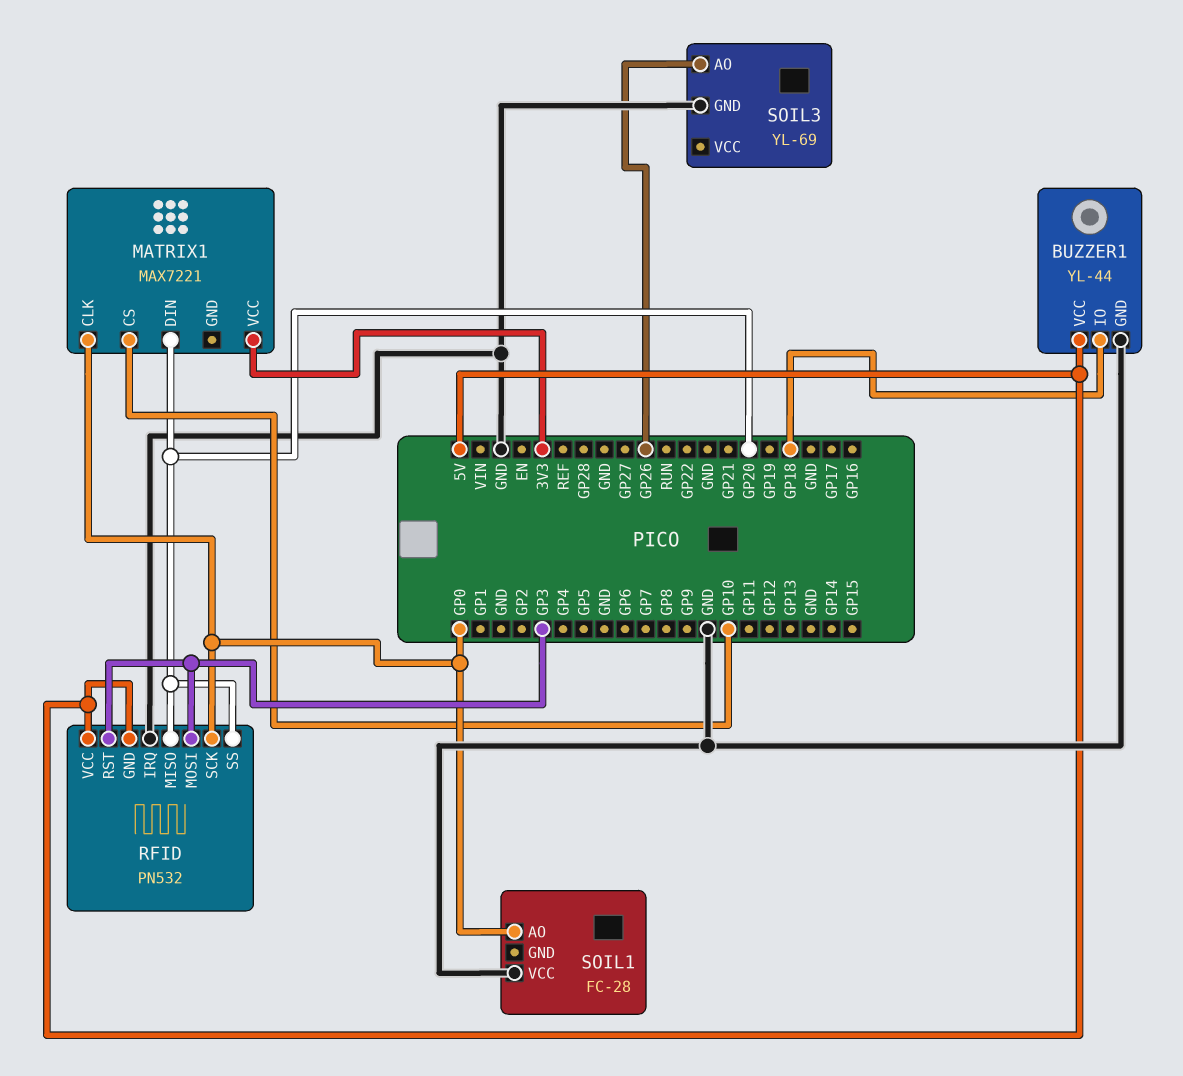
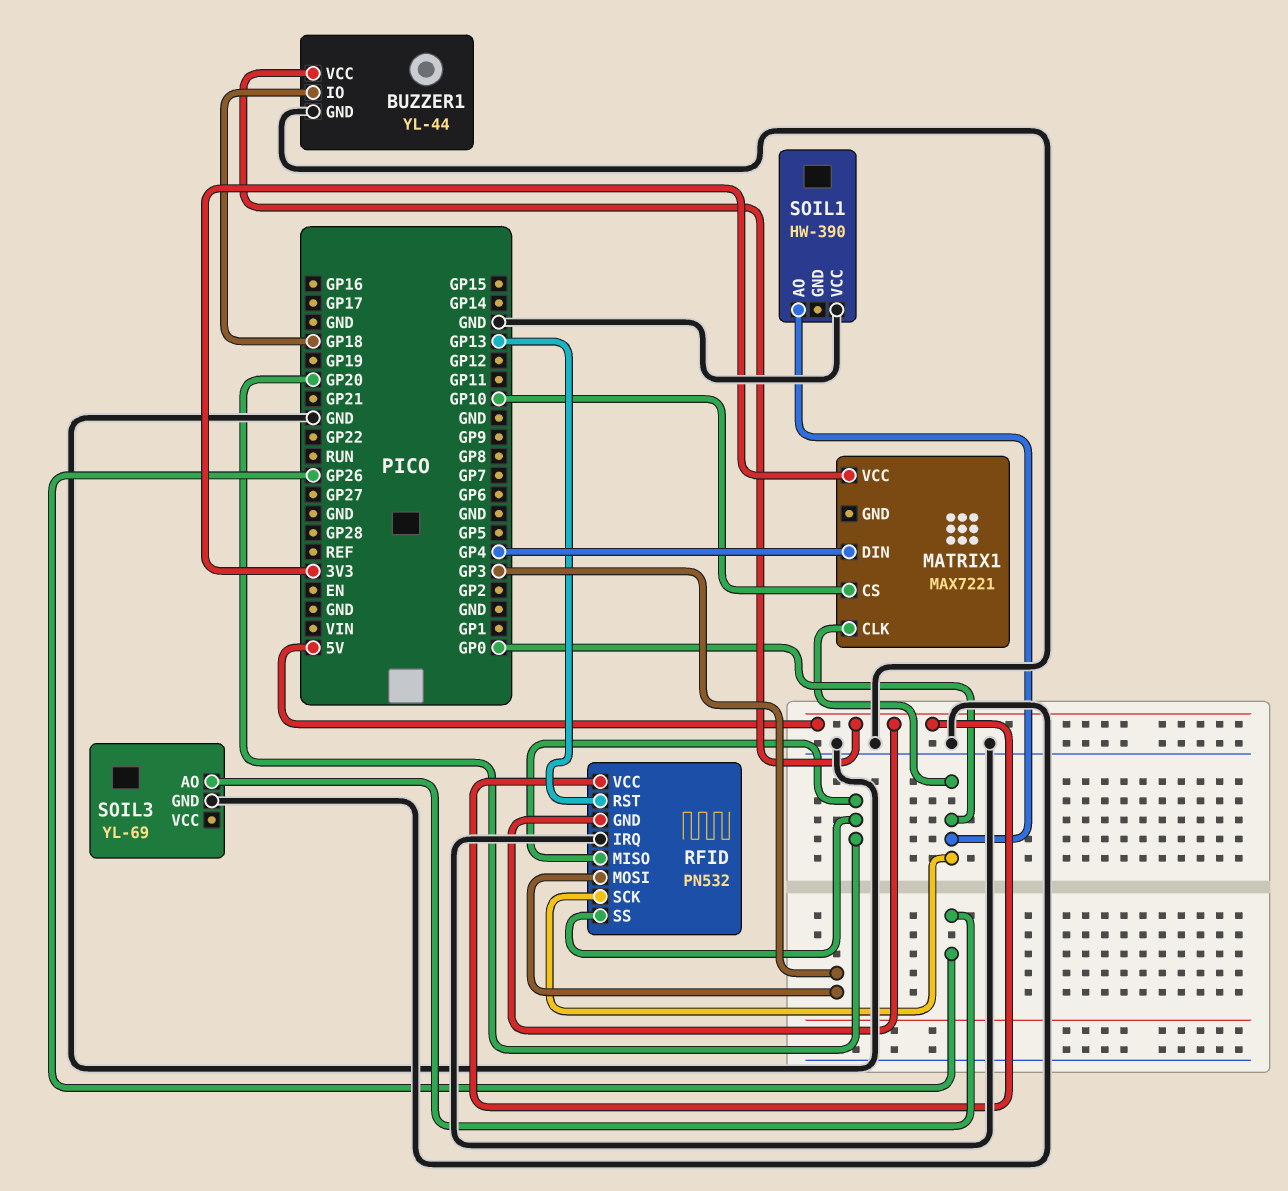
MATRIX1 pin DIN: GP20 -> GP4
RFID pin RST: GP3 -> GP13
SOIL1: FC-28 -> HW-390

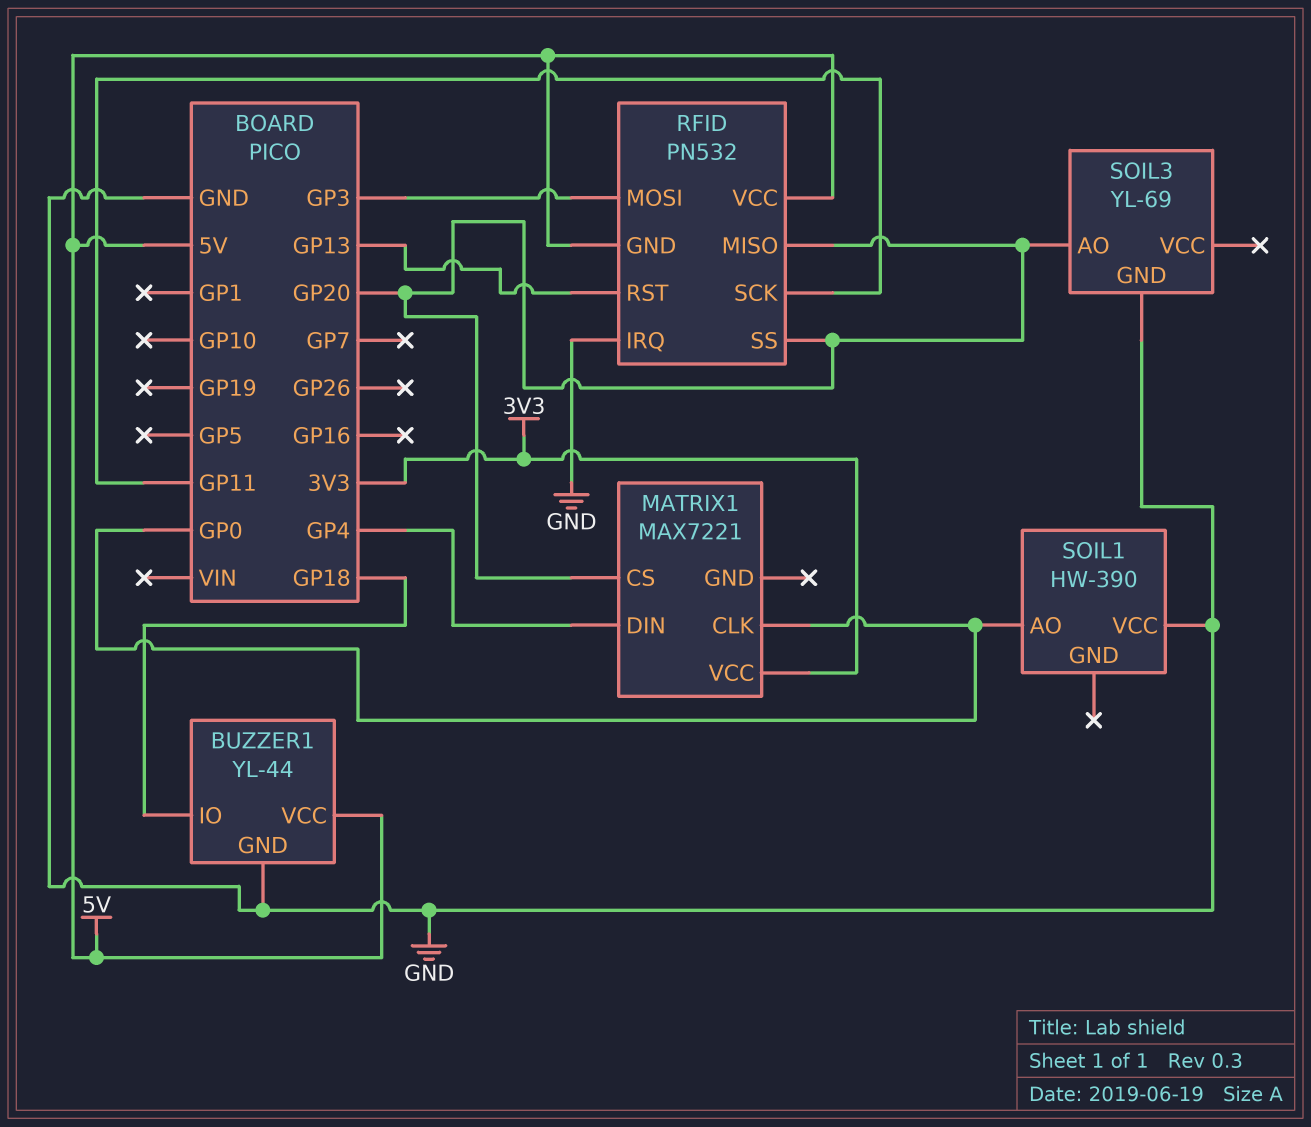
MATRIX1 pin CS: GP10 -> GP20
RFID pin SCK: GP0 -> GP11
SOIL3 pin AO: GP26 -> GP20

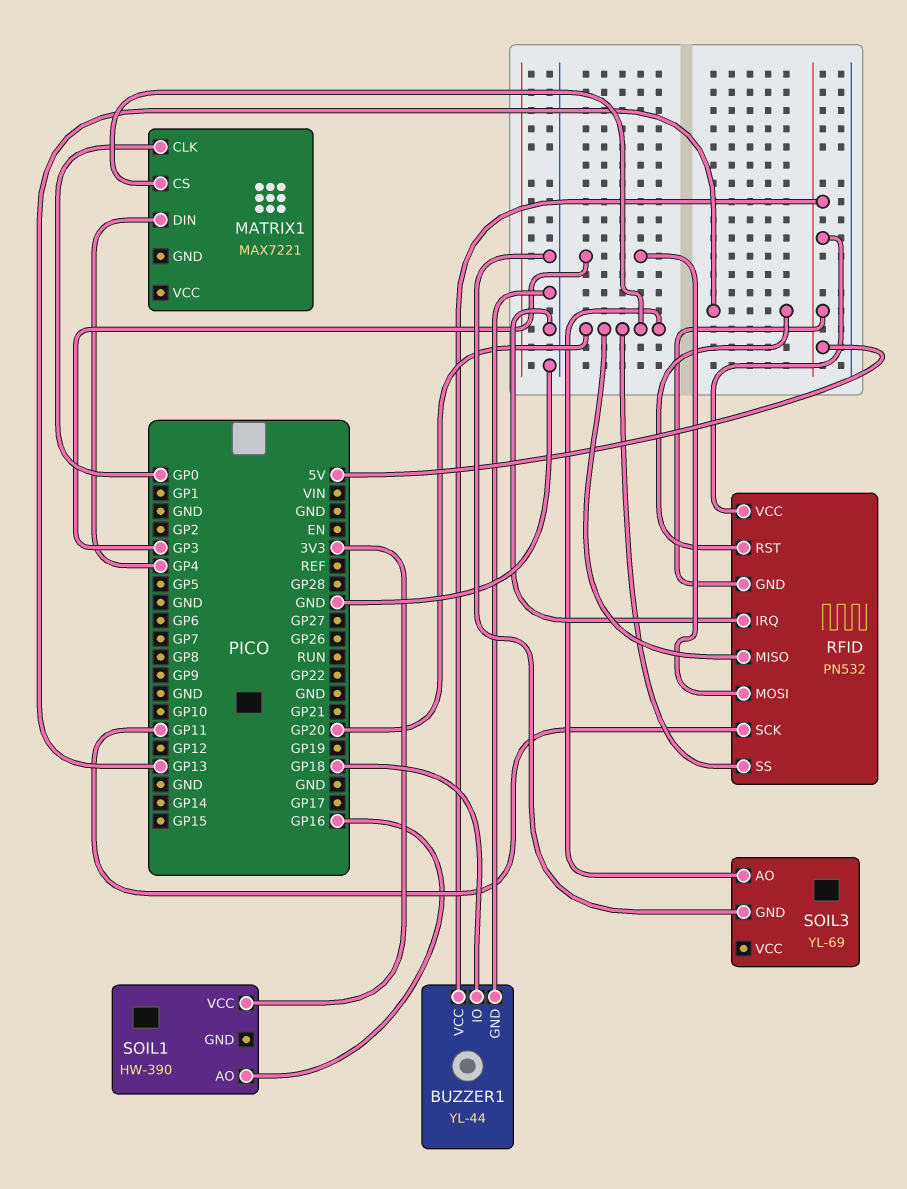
MATRIX1 pin VCC: 3V3 -> none
SOIL1 pin AO: GP0 -> GP16
SOIL1 pin VCC: GND -> 3V3

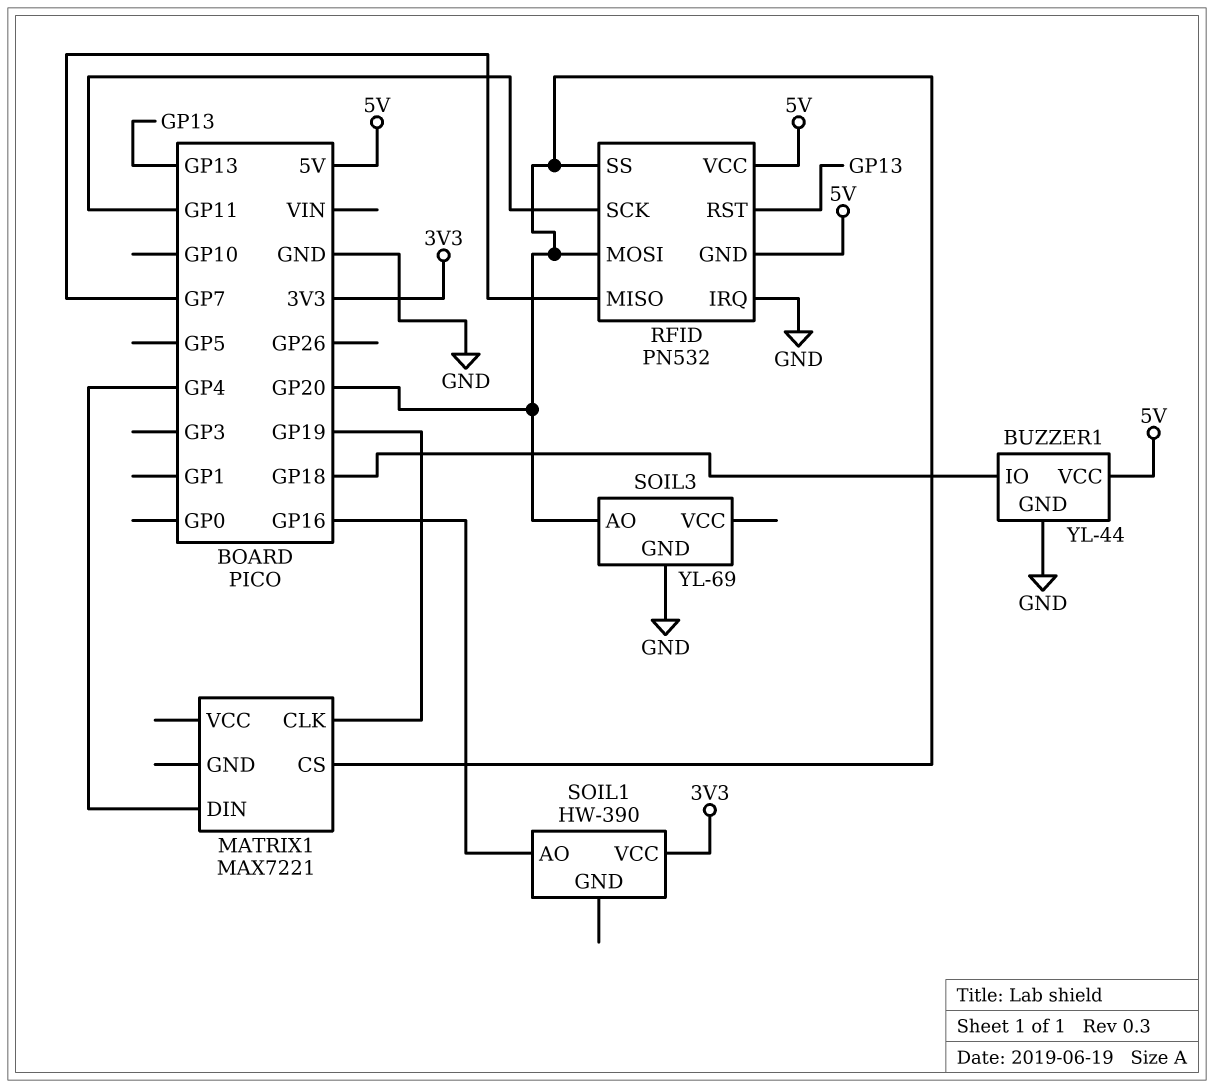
MATRIX1 pin CLK: GP0 -> GP19
RFID pin MISO: GP20 -> GP7
RFID pin MOSI: GP3 -> GP20

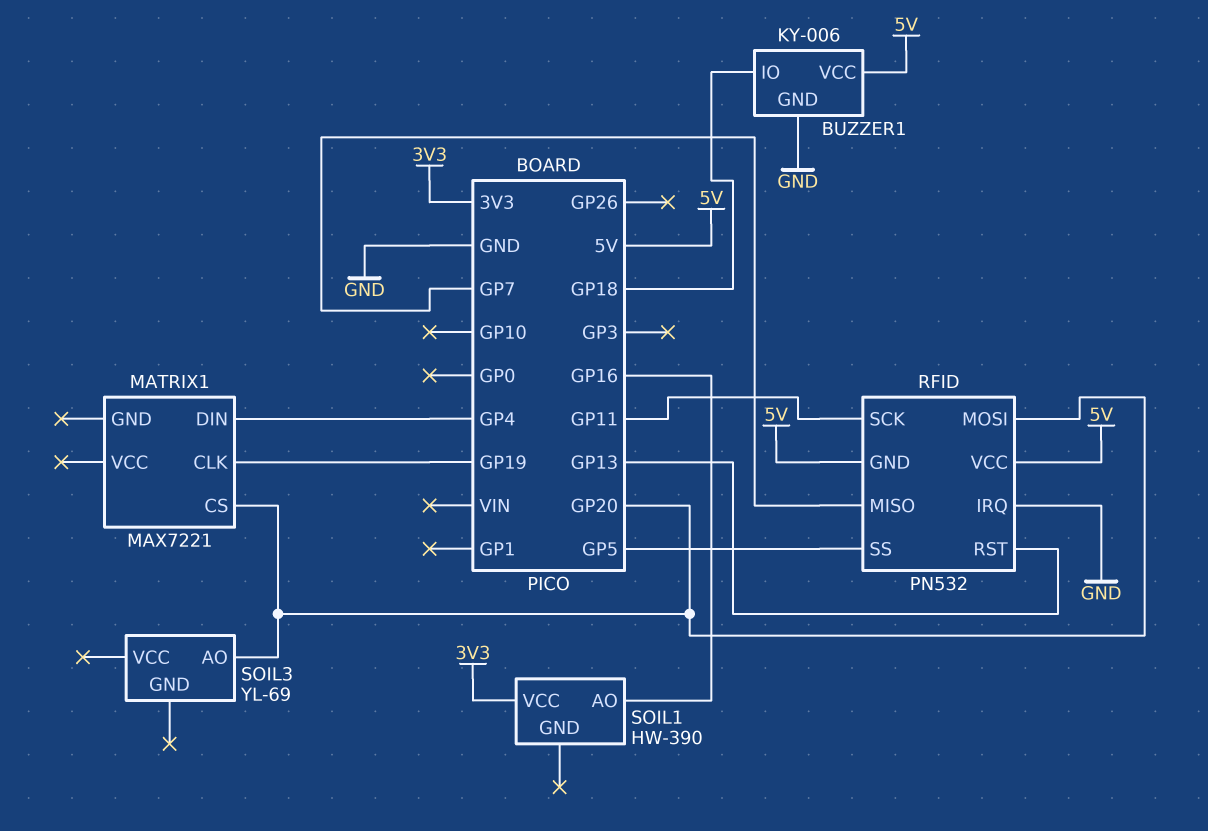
BUZZER1: YL-44 -> KY-006
RFID pin SS: GP20 -> GP5
SOIL3 pin GND: GND -> none

